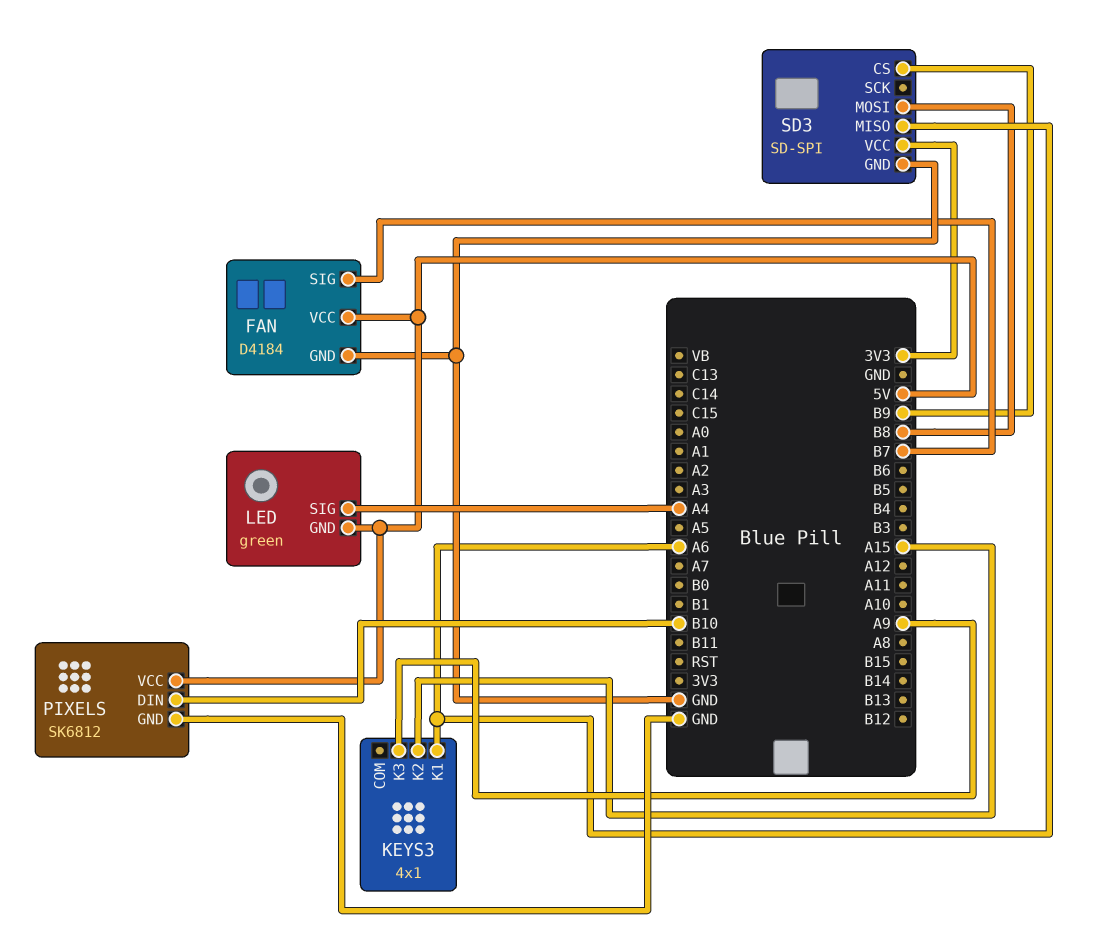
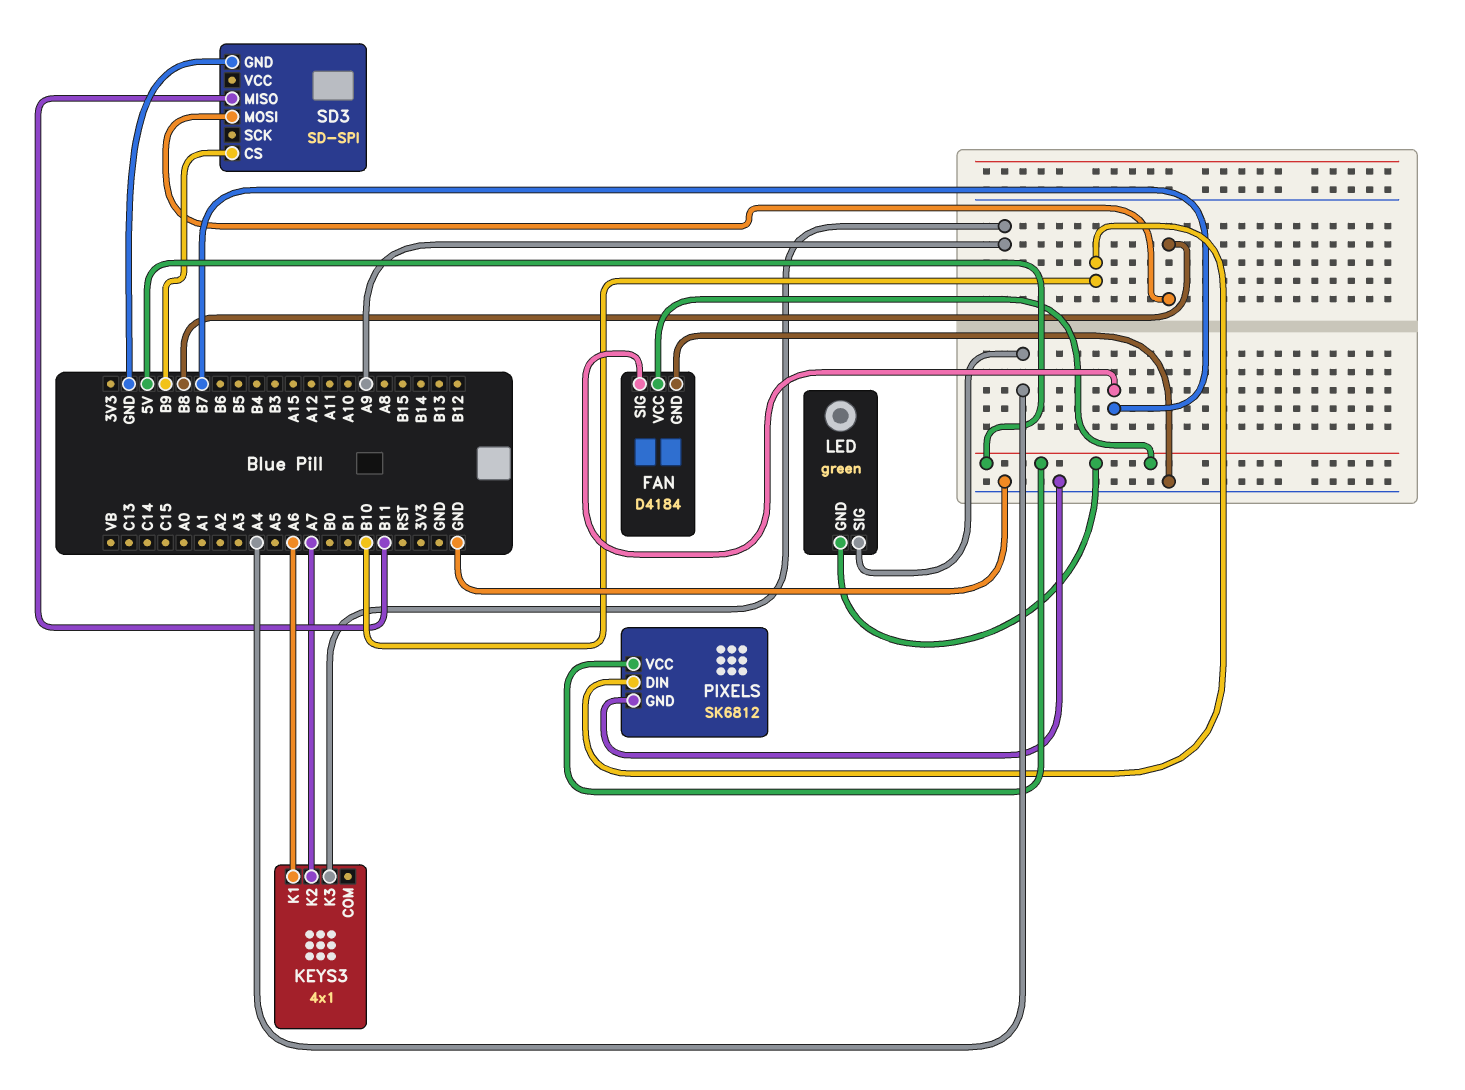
KEYS3 pin K2: A15 -> A7
SD3 pin MISO: A6 -> B11
SD3 pin VCC: 3V3 -> none

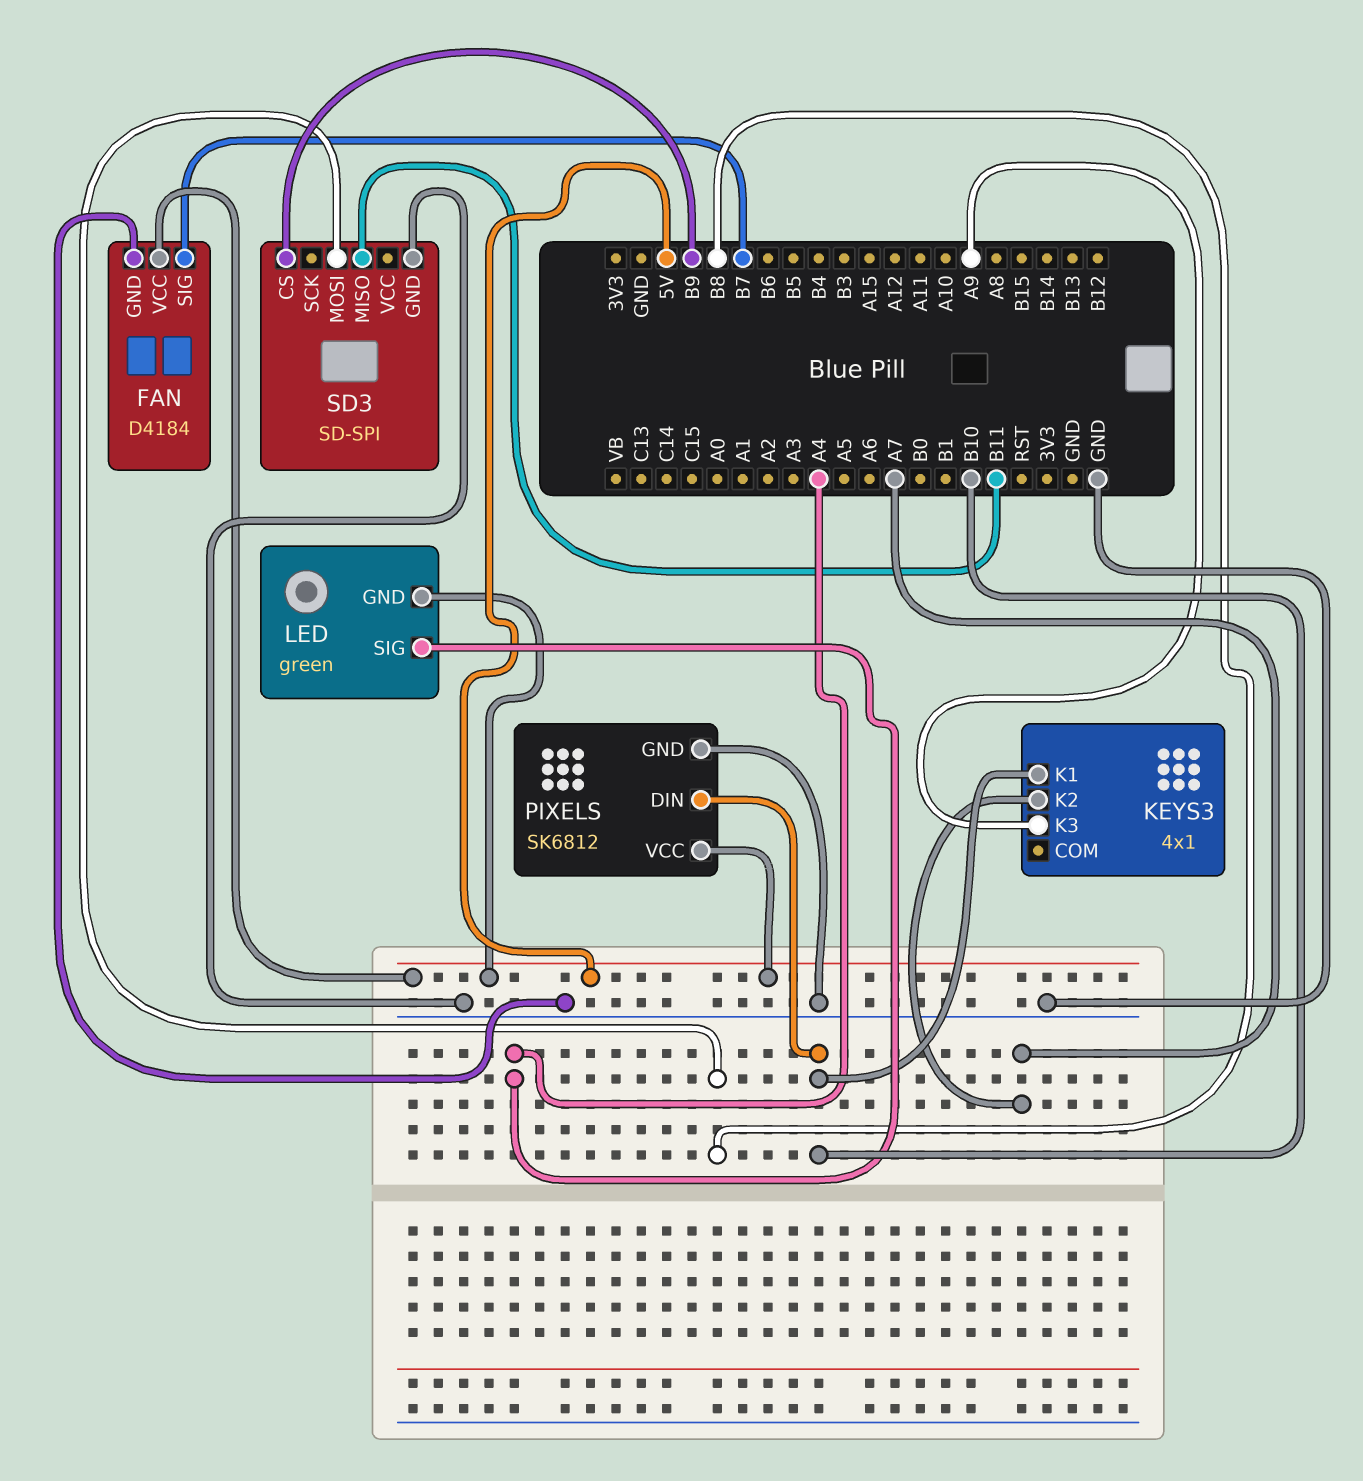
KEYS3 pin K1: A6 -> B10

